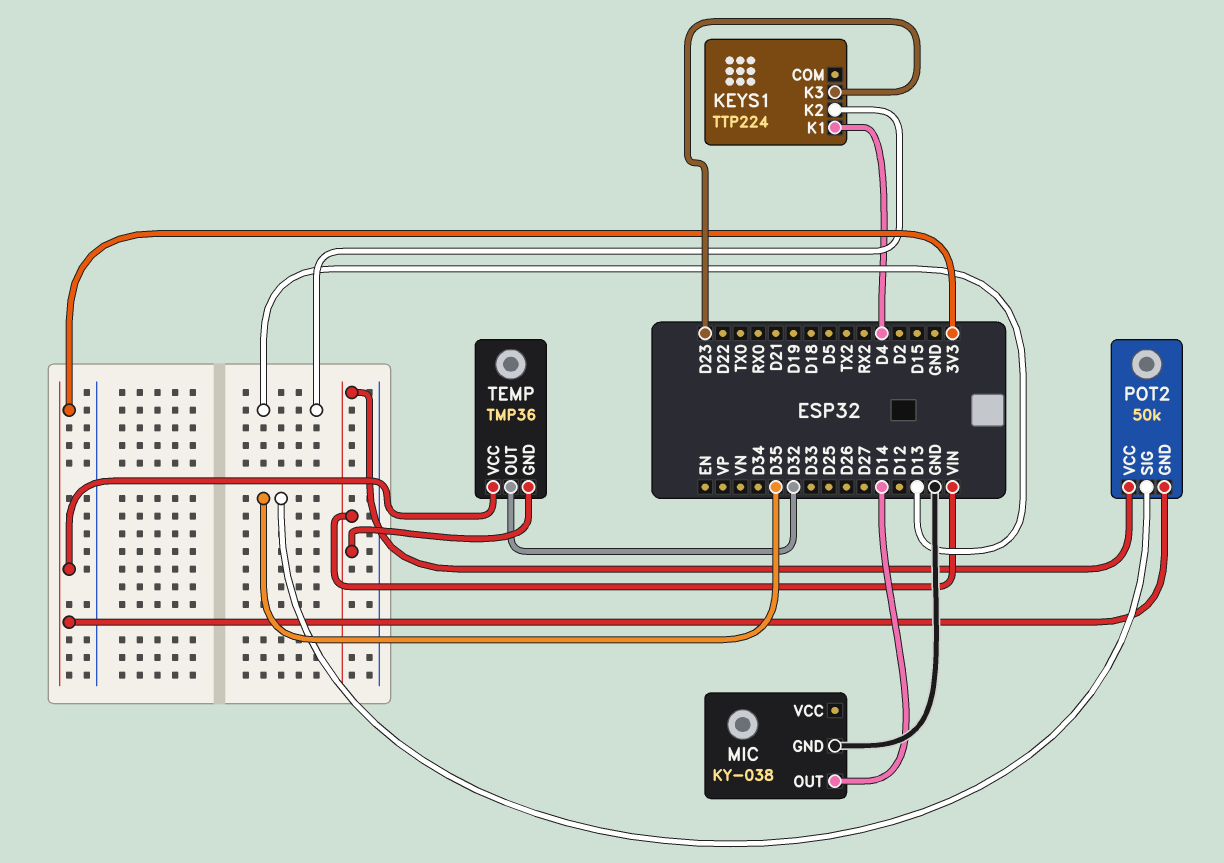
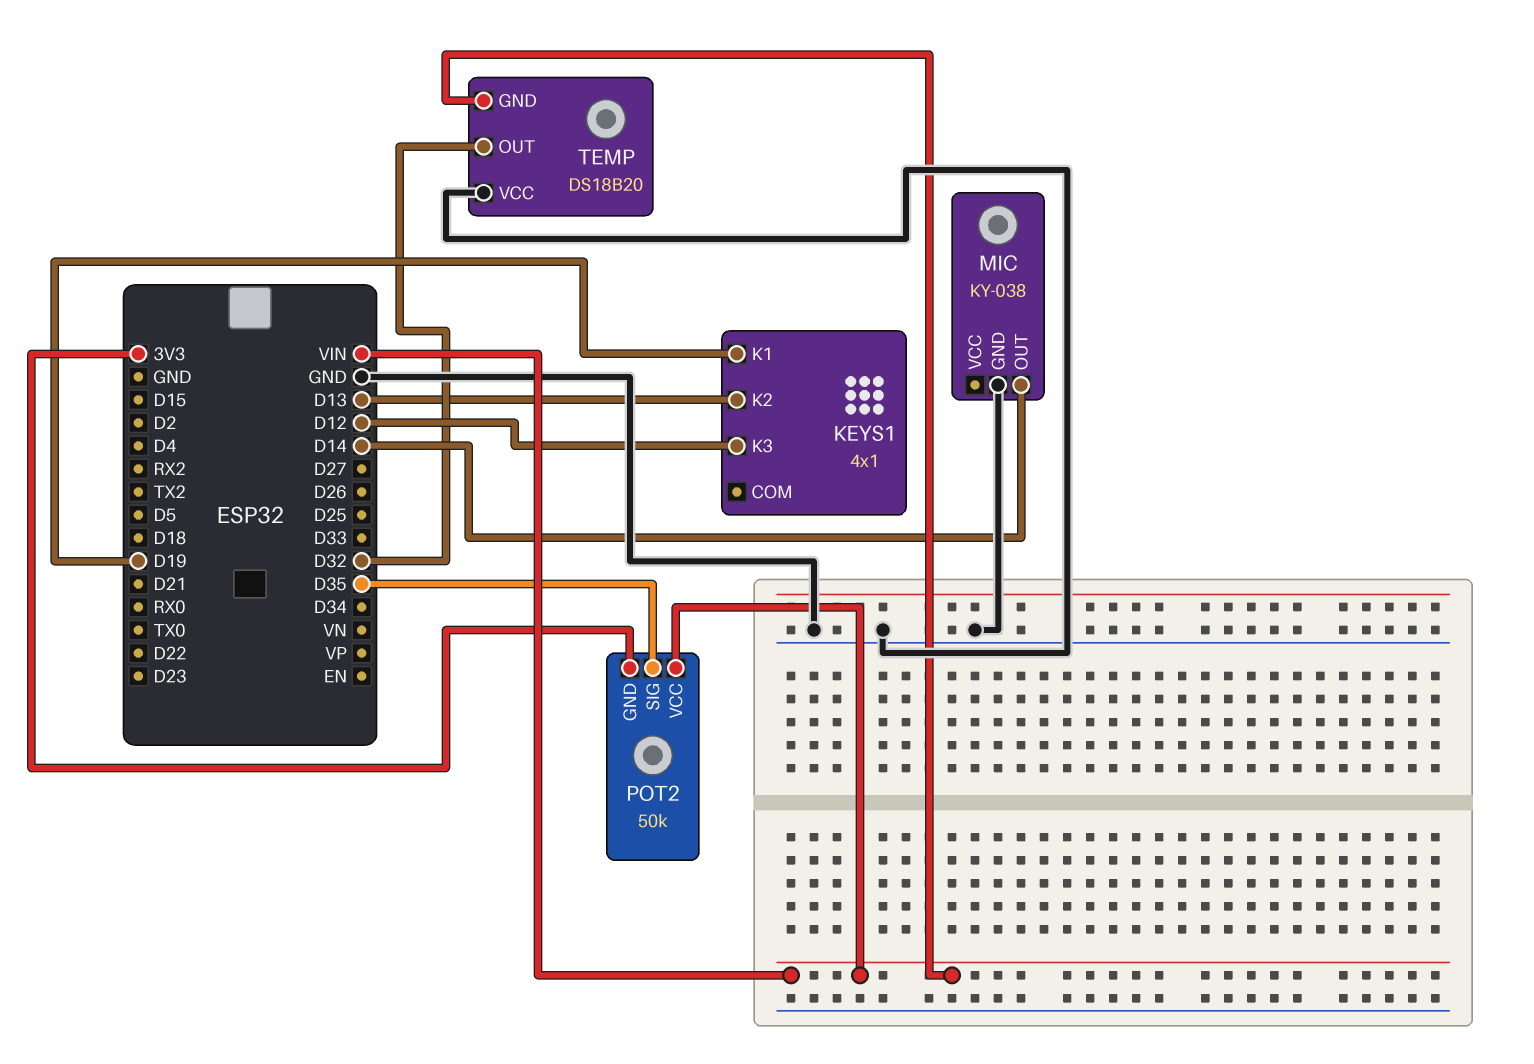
KEYS1: TTP224 -> 4x1
KEYS1 pin K1: D4 -> D19
KEYS1 pin K3: D23 -> D12
TEMP: TMP36 -> DS18B20
TEMP pin VCC: 3V3 -> GND

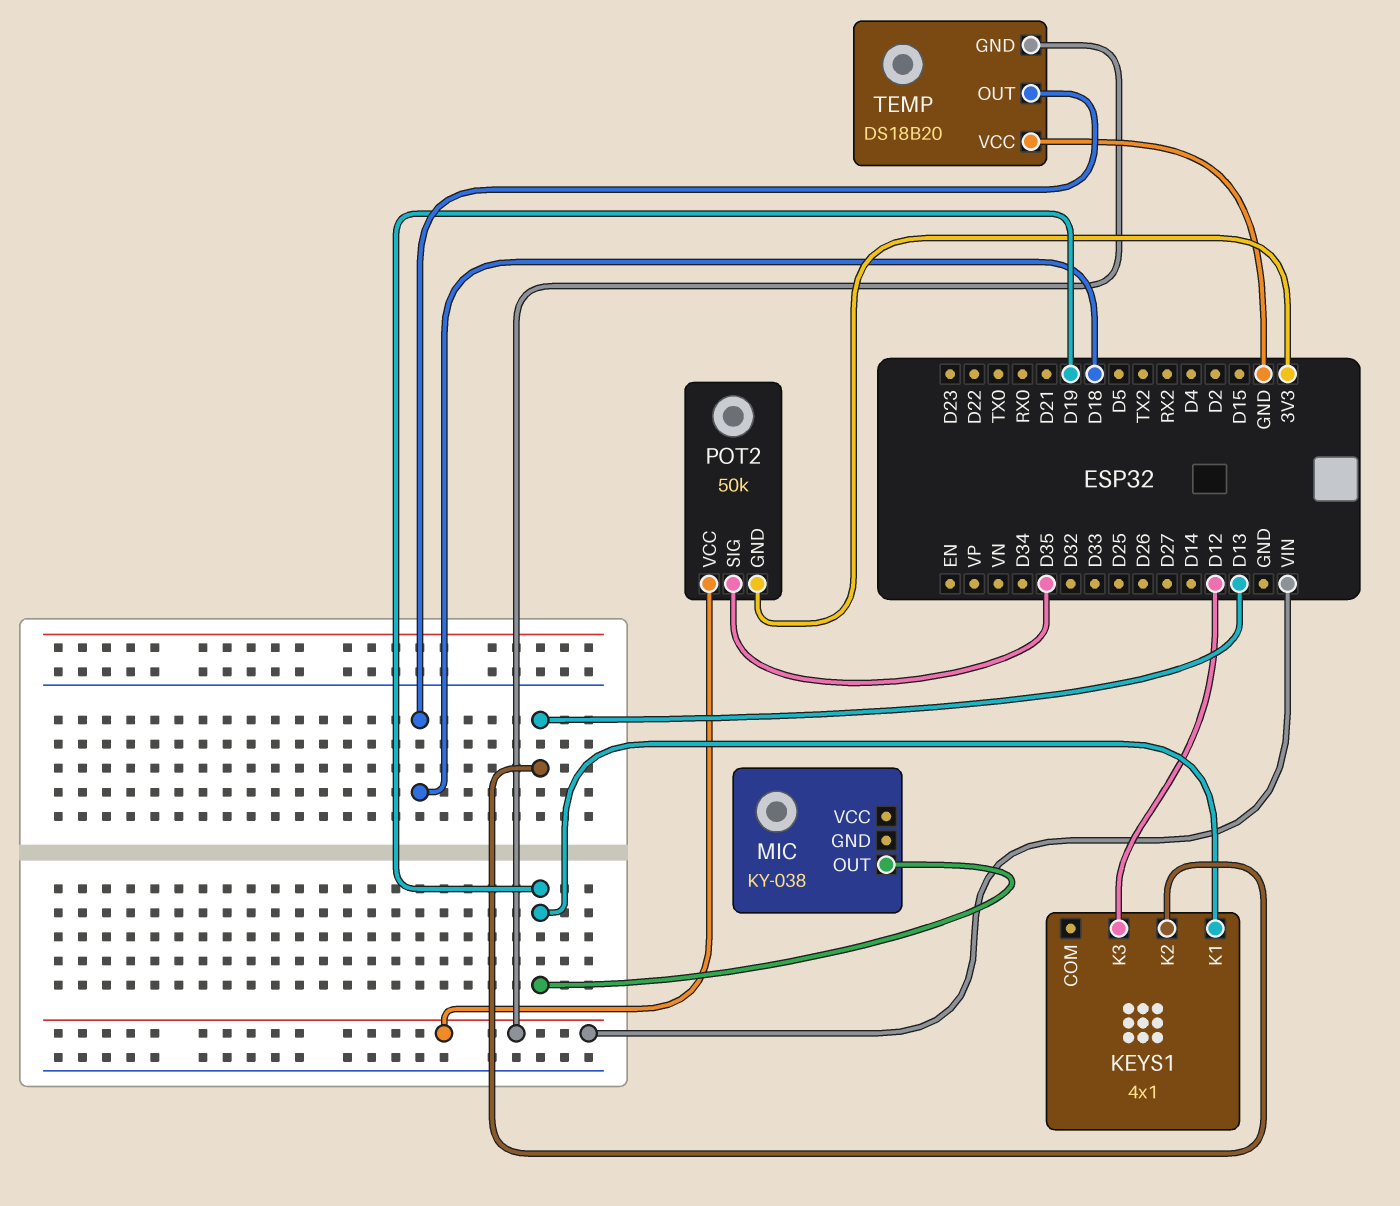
MIC pin GND: GND -> none
MIC pin OUT: D14 -> D19
TEMP pin OUT: D32 -> D18

